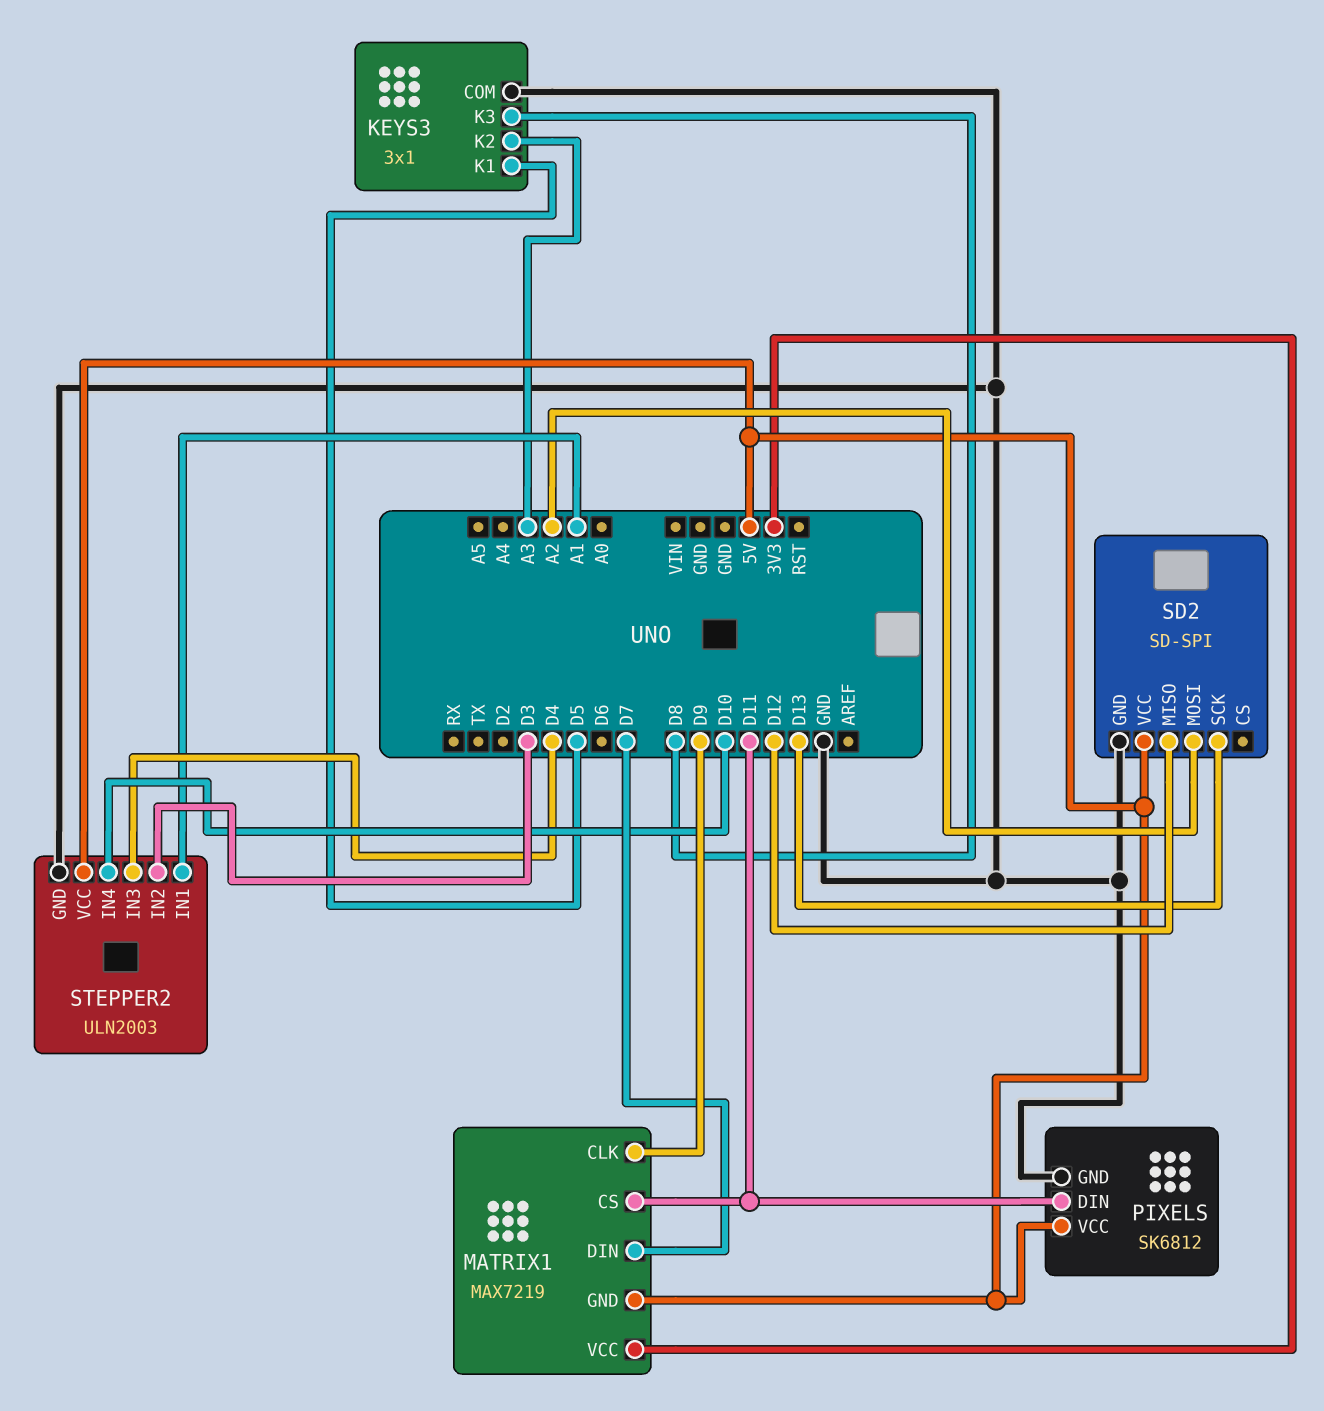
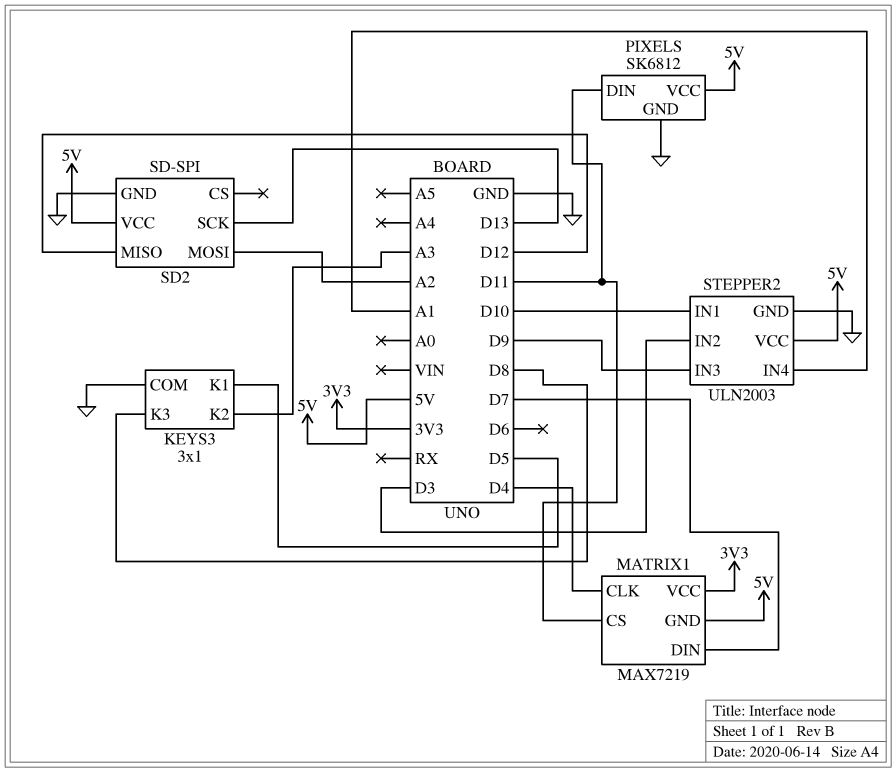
MATRIX1 pin CLK: D9 -> D4
STEPPER2 pin IN1: A1 -> D10
STEPPER2 pin IN3: D4 -> D9
STEPPER2 pin IN4: D10 -> A1

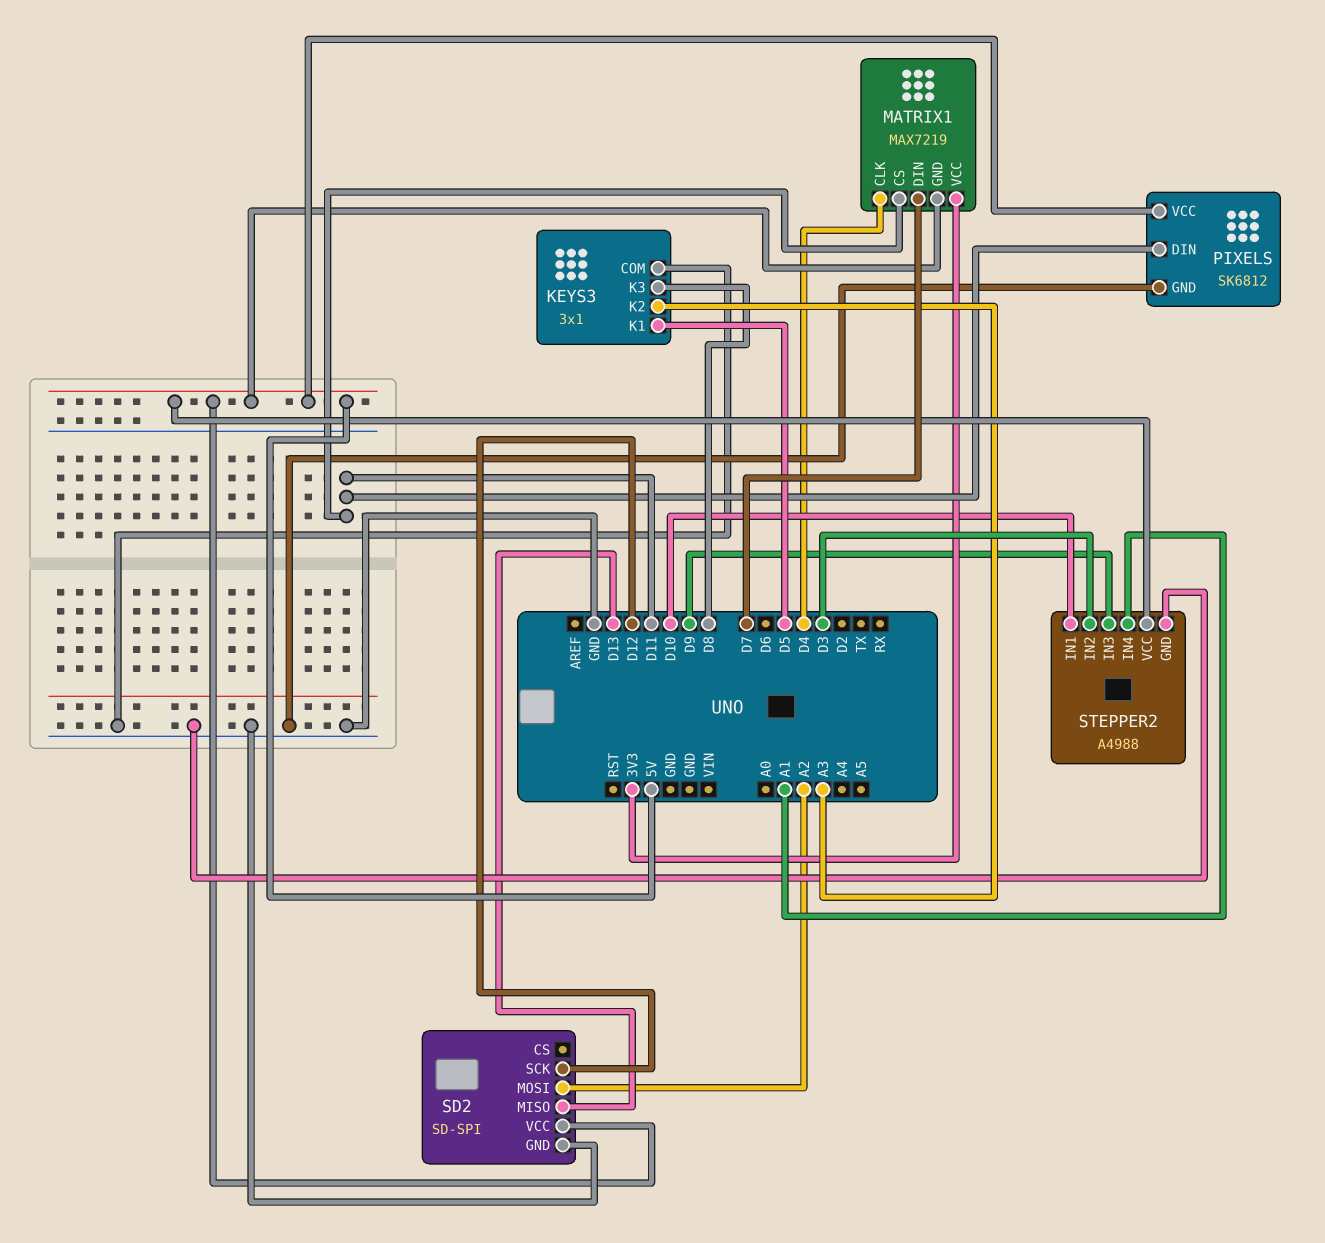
SD2 pin MISO: D12 -> D13
SD2 pin SCK: D13 -> D12
STEPPER2: ULN2003 -> A4988

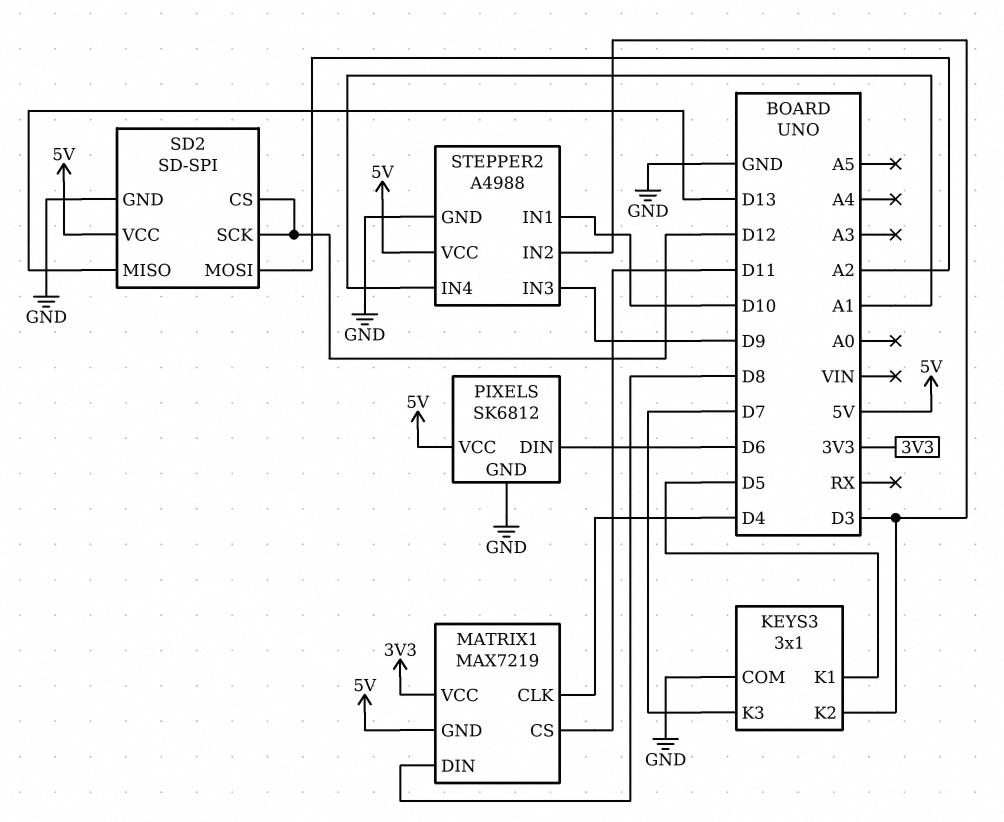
KEYS3 pin K2: A3 -> D3
KEYS3 pin K3: D8 -> D7
MATRIX1 pin DIN: D7 -> D8
PIXELS pin DIN: D11 -> D6
SD2 pin CS: none -> D12

